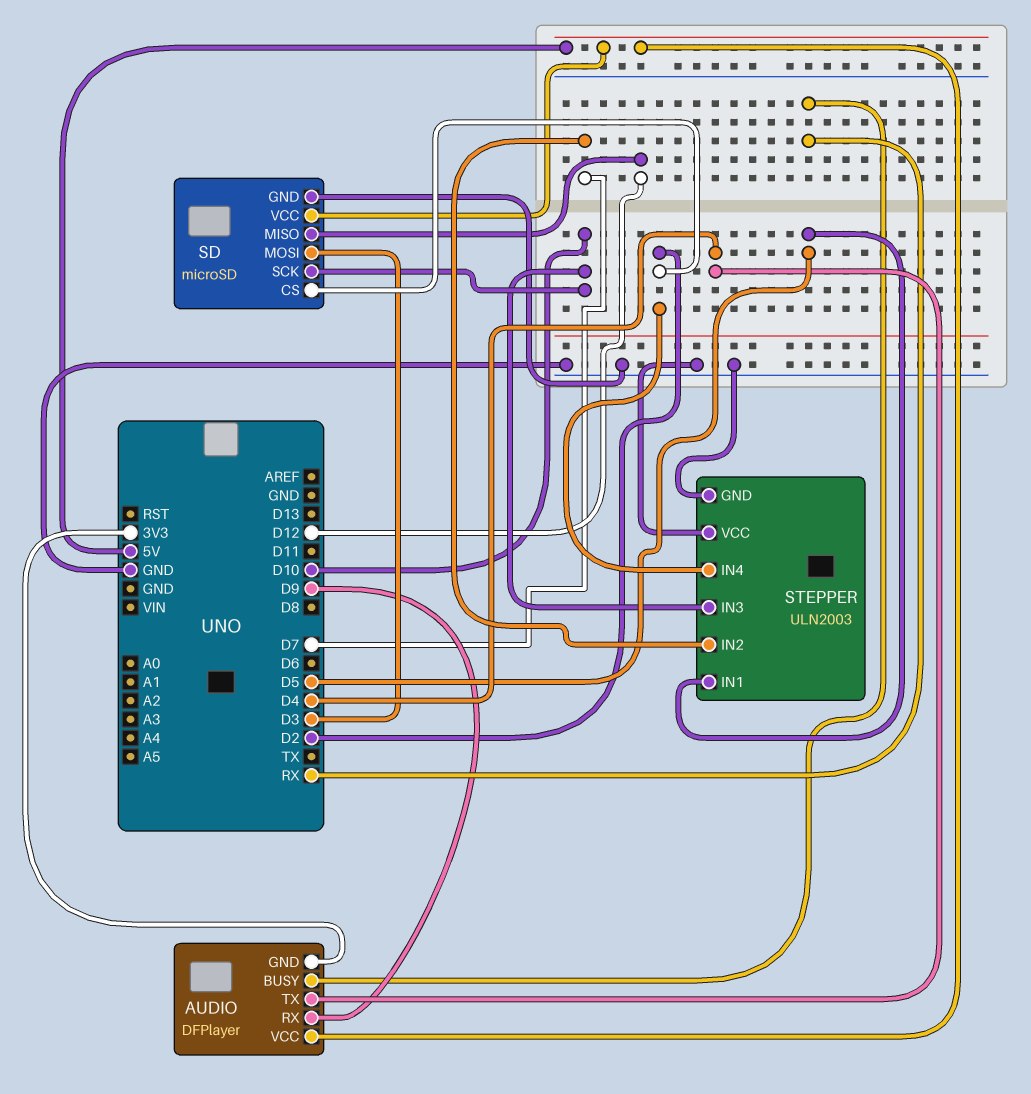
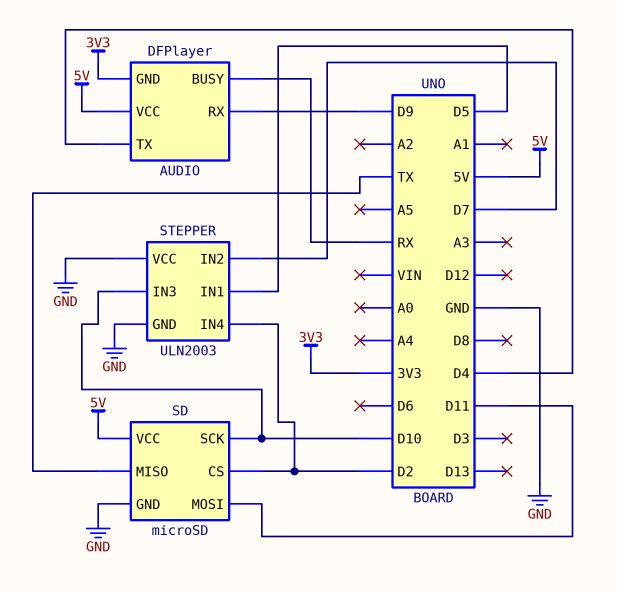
SD pin MISO: D12 -> TX
SD pin MOSI: D3 -> D11

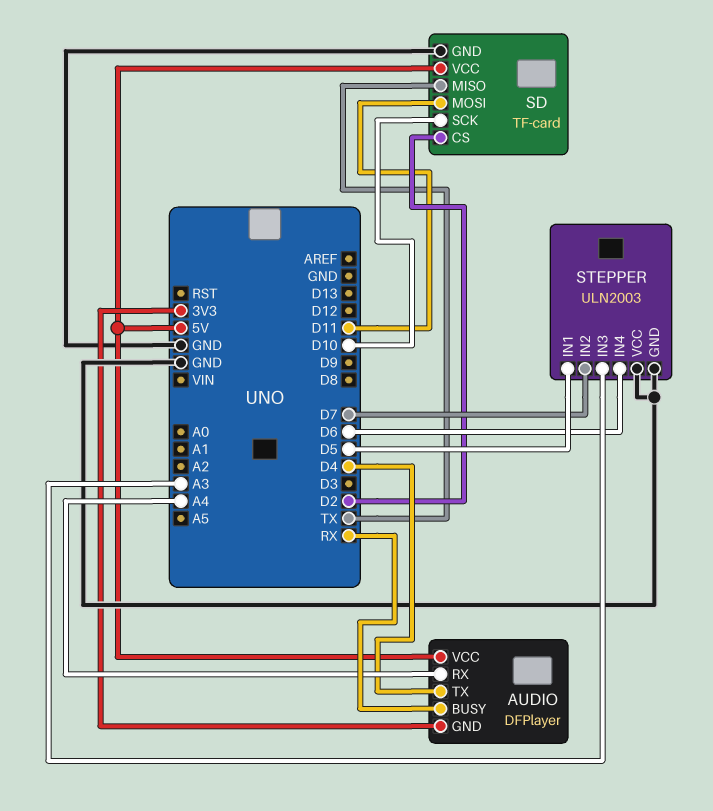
AUDIO pin RX: D9 -> A4
SD: microSD -> TF-card
STEPPER pin IN3: D10 -> A3
STEPPER pin IN4: D2 -> D6

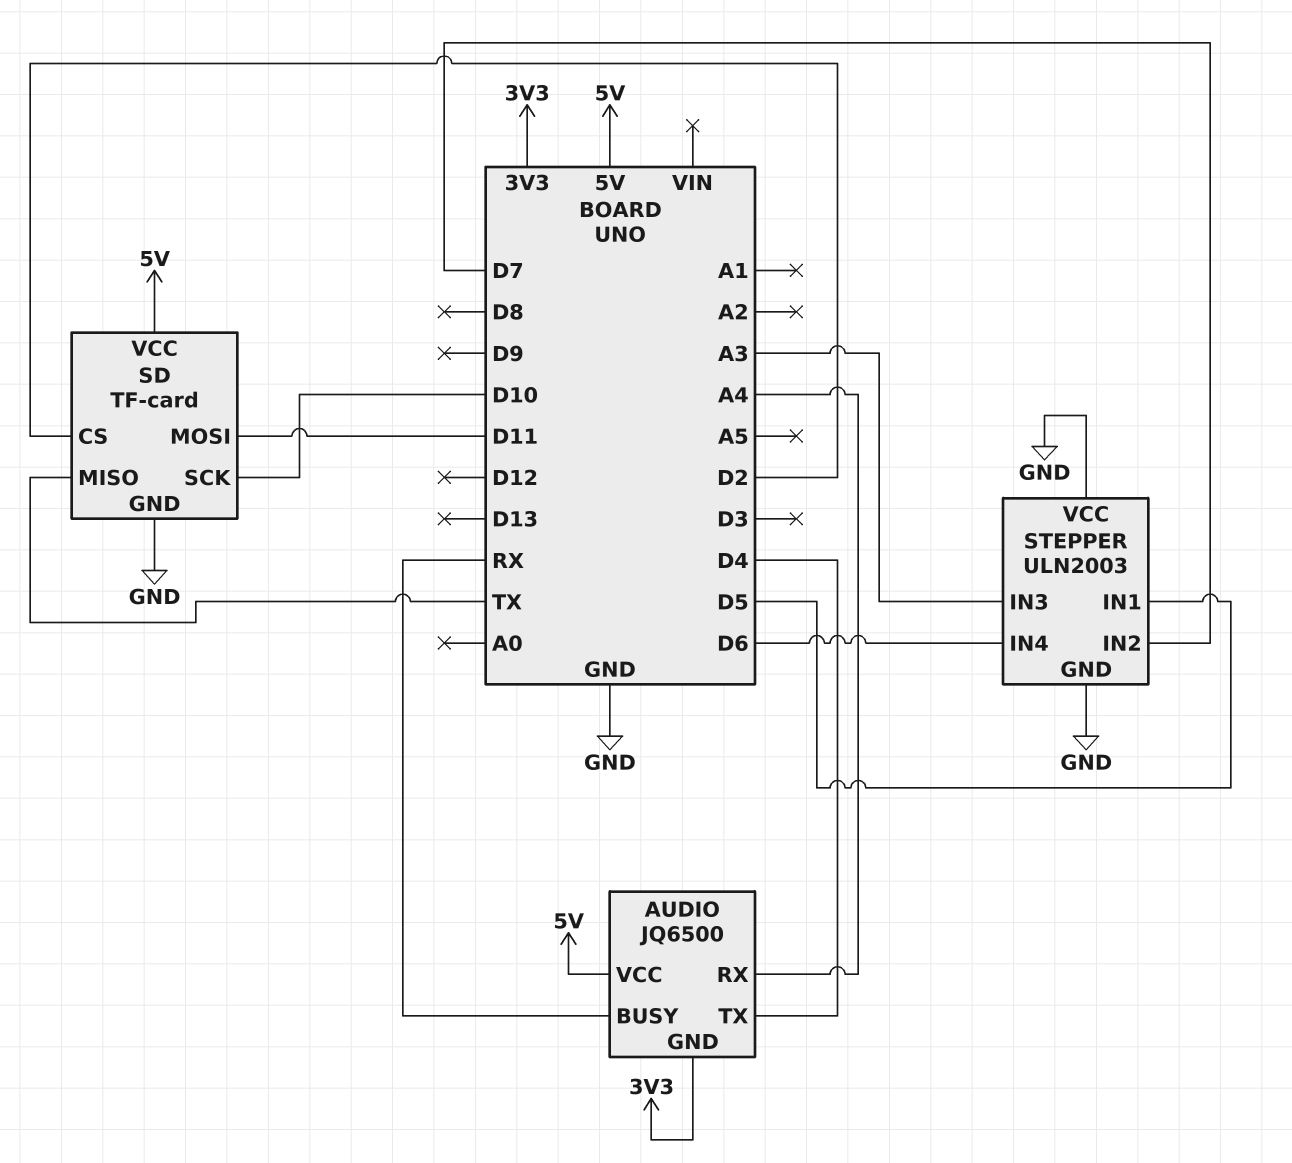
AUDIO: DFPlayer -> JQ6500

